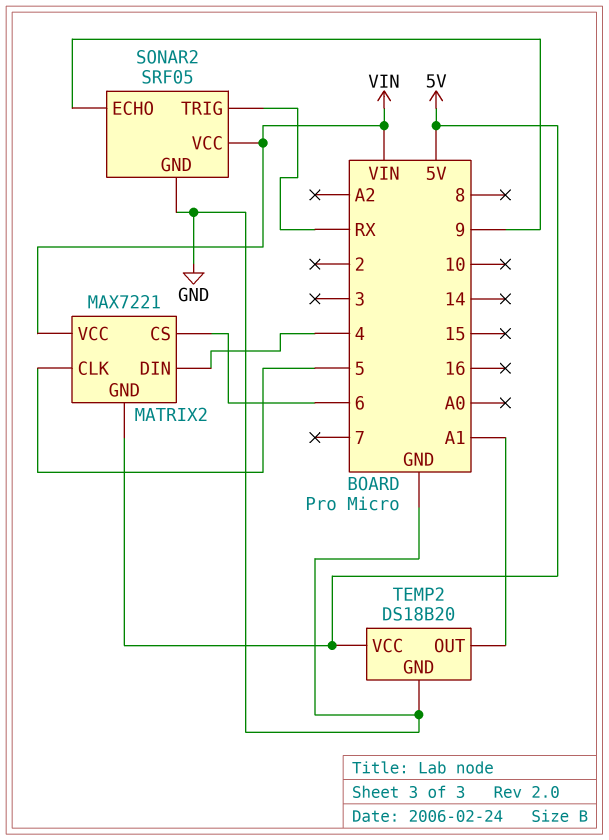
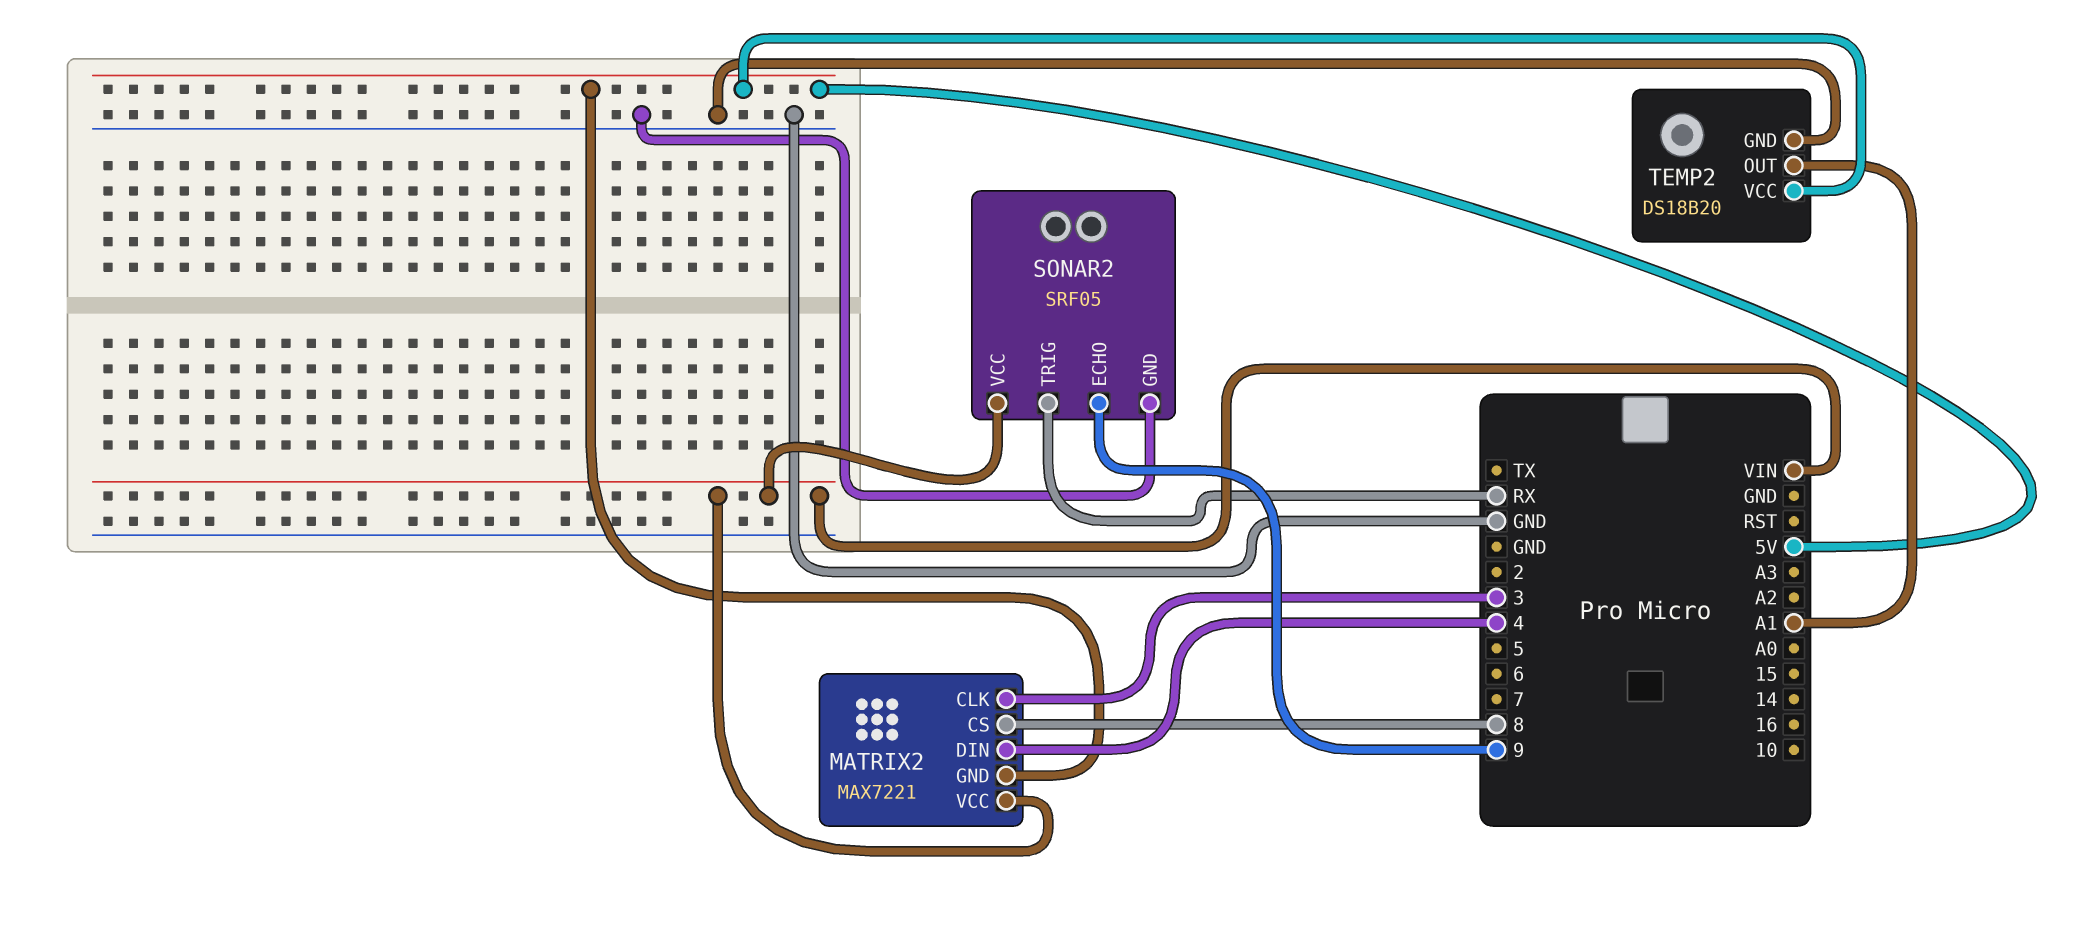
MATRIX2 pin CLK: 5 -> 3
MATRIX2 pin CS: 6 -> 8

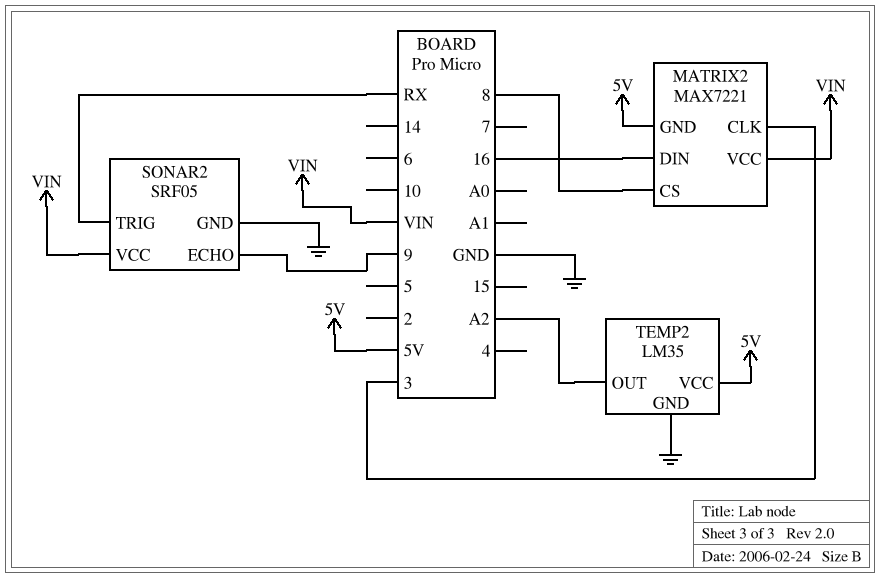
MATRIX2 pin DIN: 4 -> 16
TEMP2: DS18B20 -> LM35
TEMP2 pin OUT: A1 -> A2

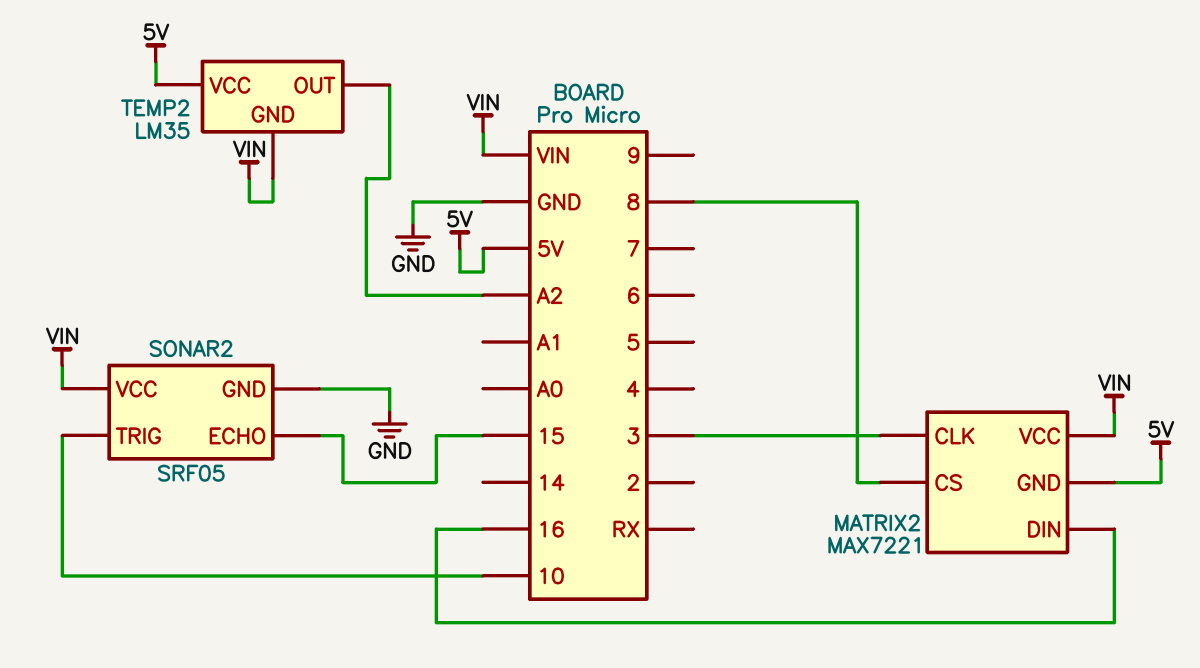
SONAR2 pin ECHO: 9 -> 15
SONAR2 pin TRIG: RX -> 10
TEMP2 pin GND: GND -> VIN

